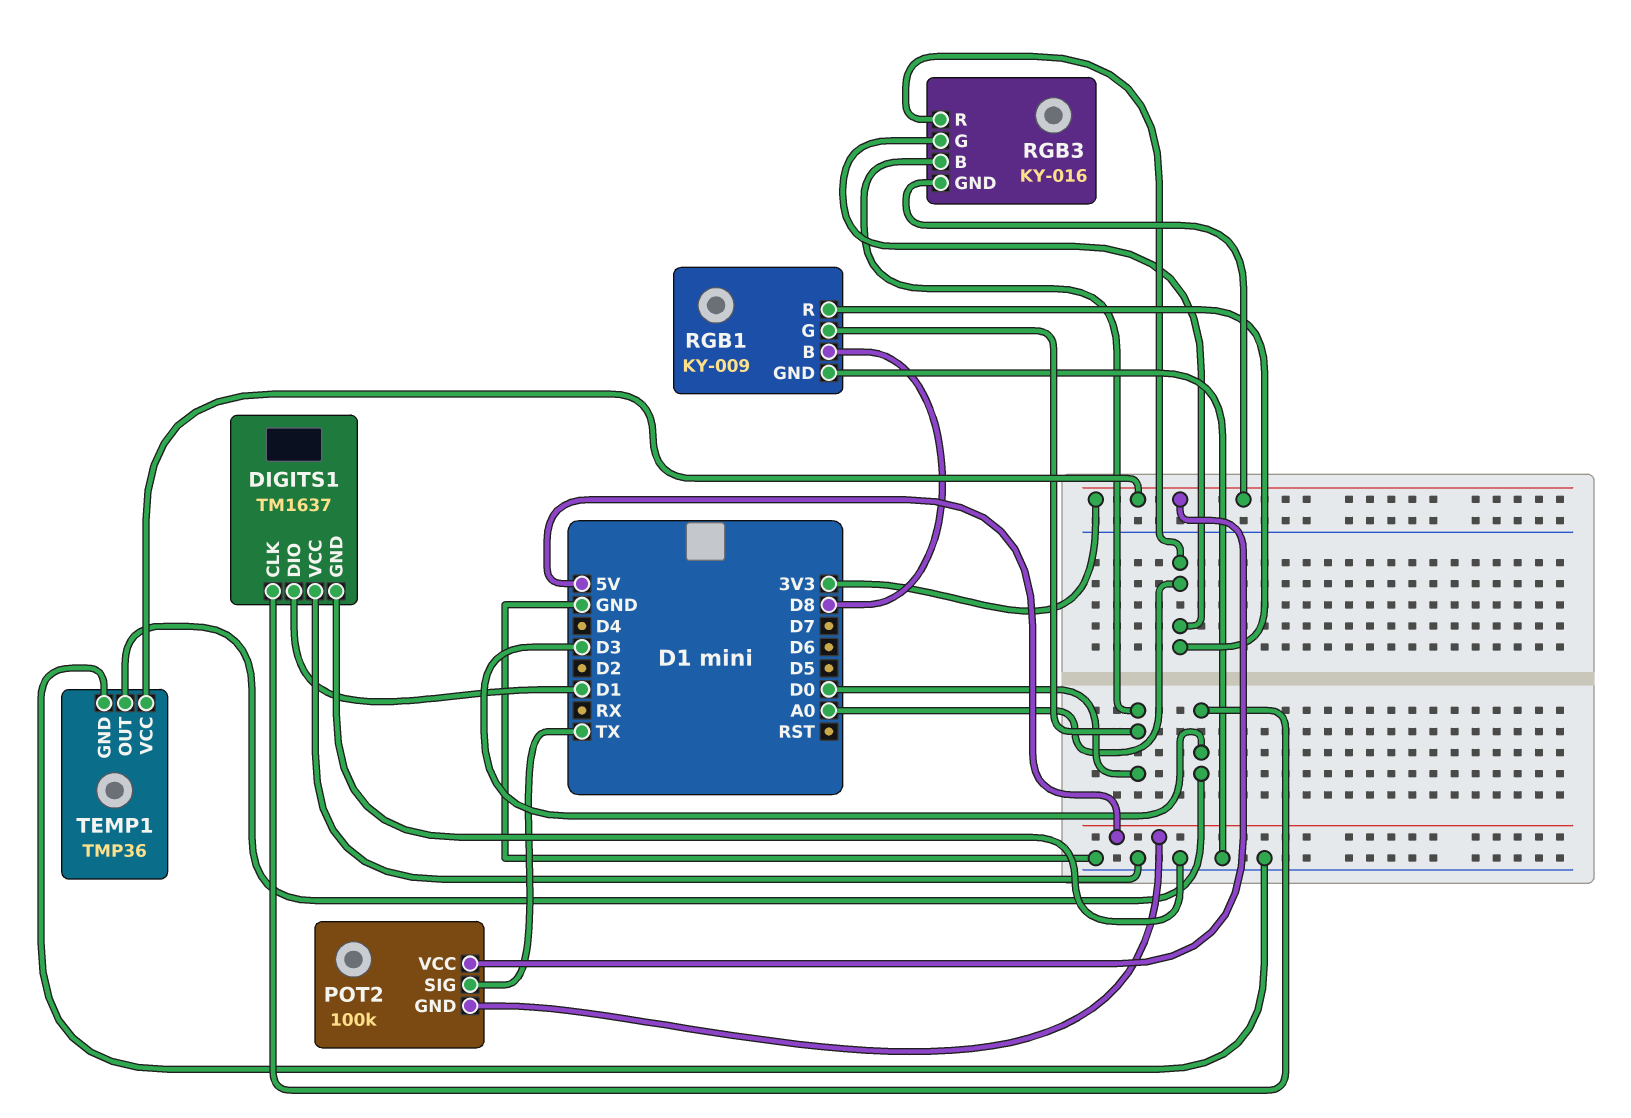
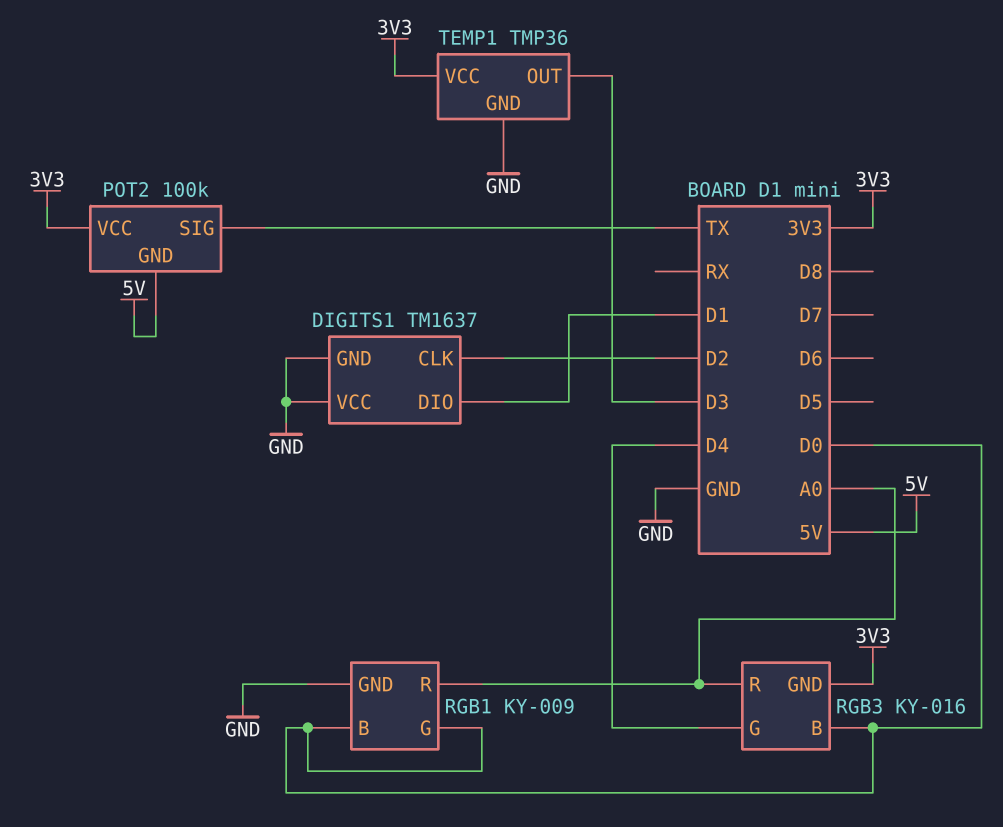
DIGITS1 pin CLK: D3 -> D2
RGB1 pin B: D8 -> D0
RGB3 pin G: A0 -> D4

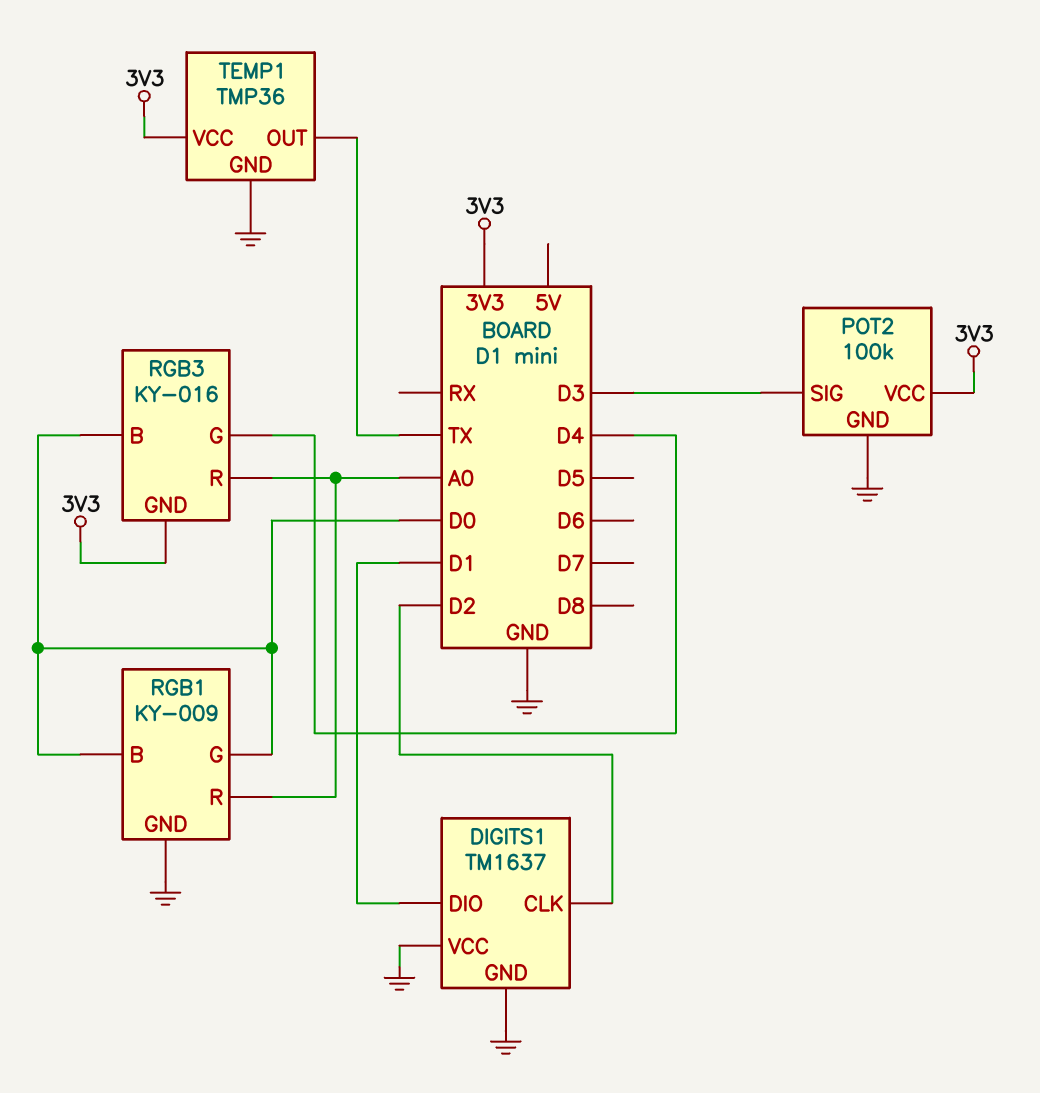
POT2 pin GND: 5V -> GND
POT2 pin SIG: TX -> D3
TEMP1 pin OUT: D3 -> TX

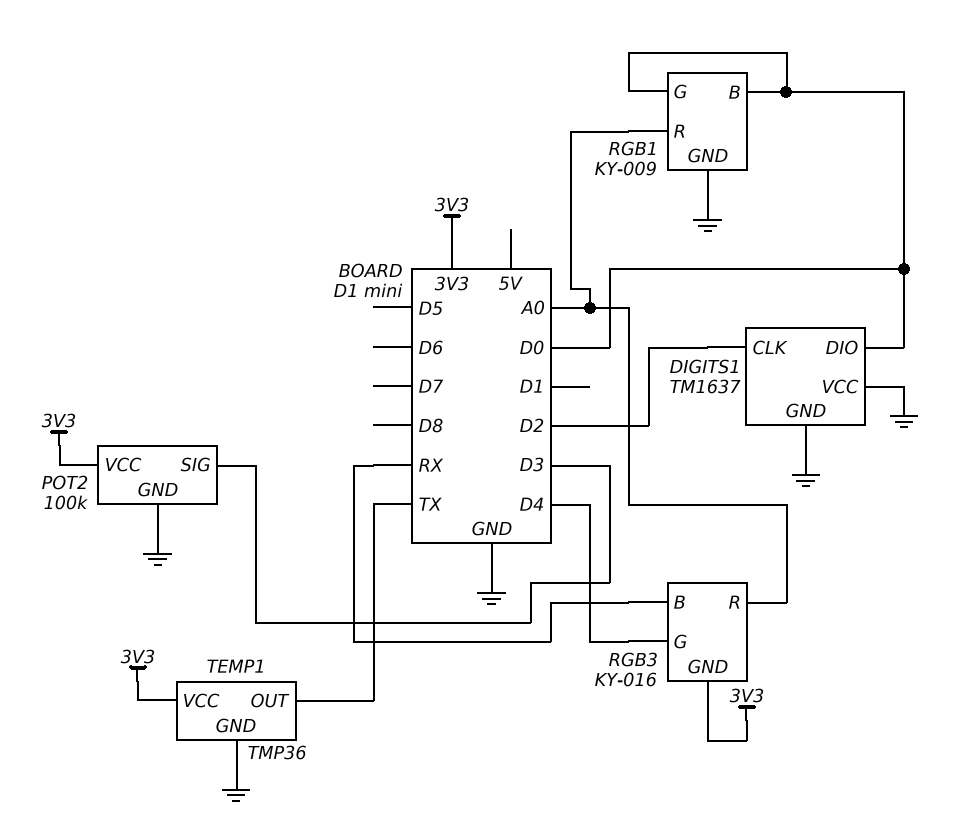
DIGITS1 pin DIO: D1 -> D0
RGB3 pin B: D0 -> RX

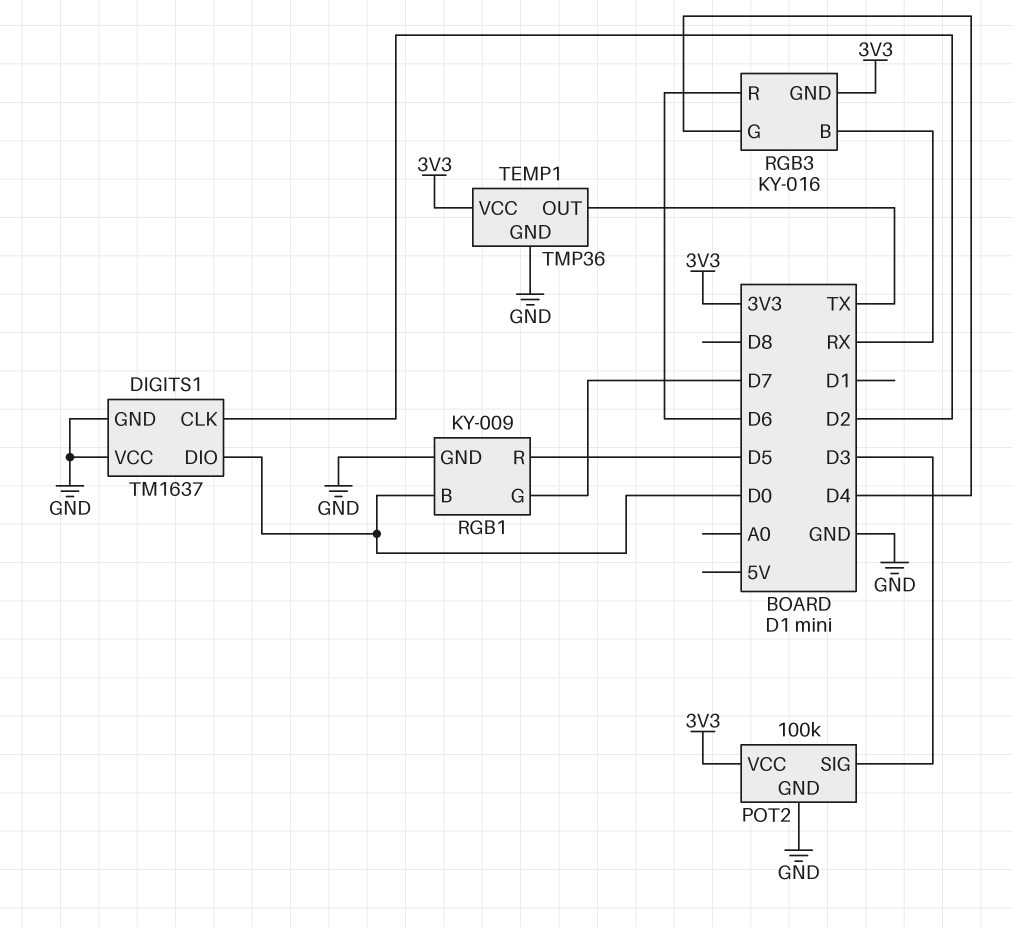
RGB1 pin G: D0 -> D7
RGB1 pin R: A0 -> D5
RGB3 pin R: A0 -> D6

